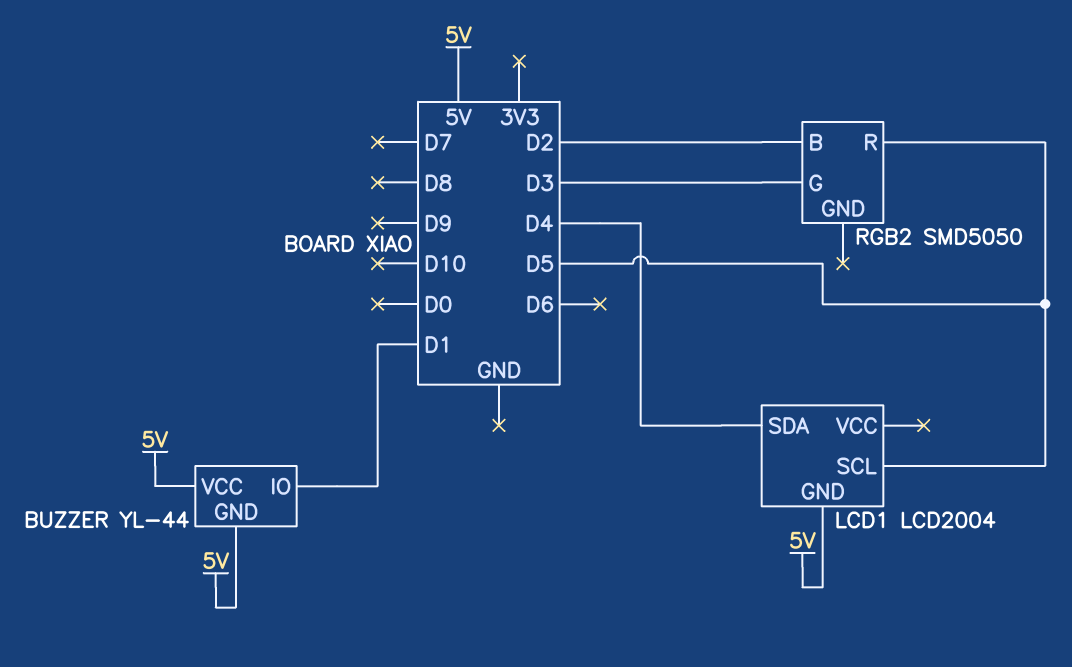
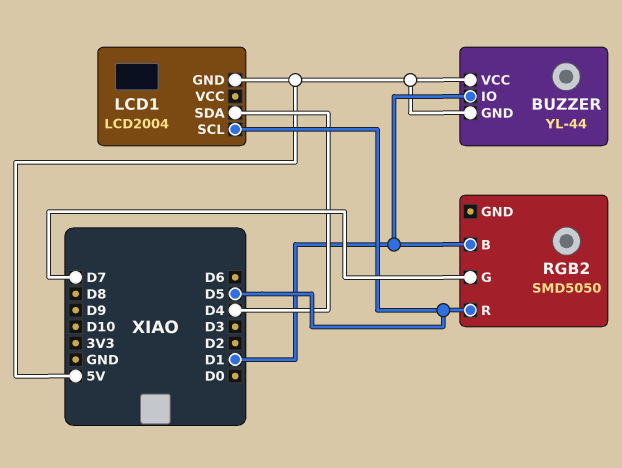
RGB2 pin B: D2 -> D1
RGB2 pin G: D3 -> D7

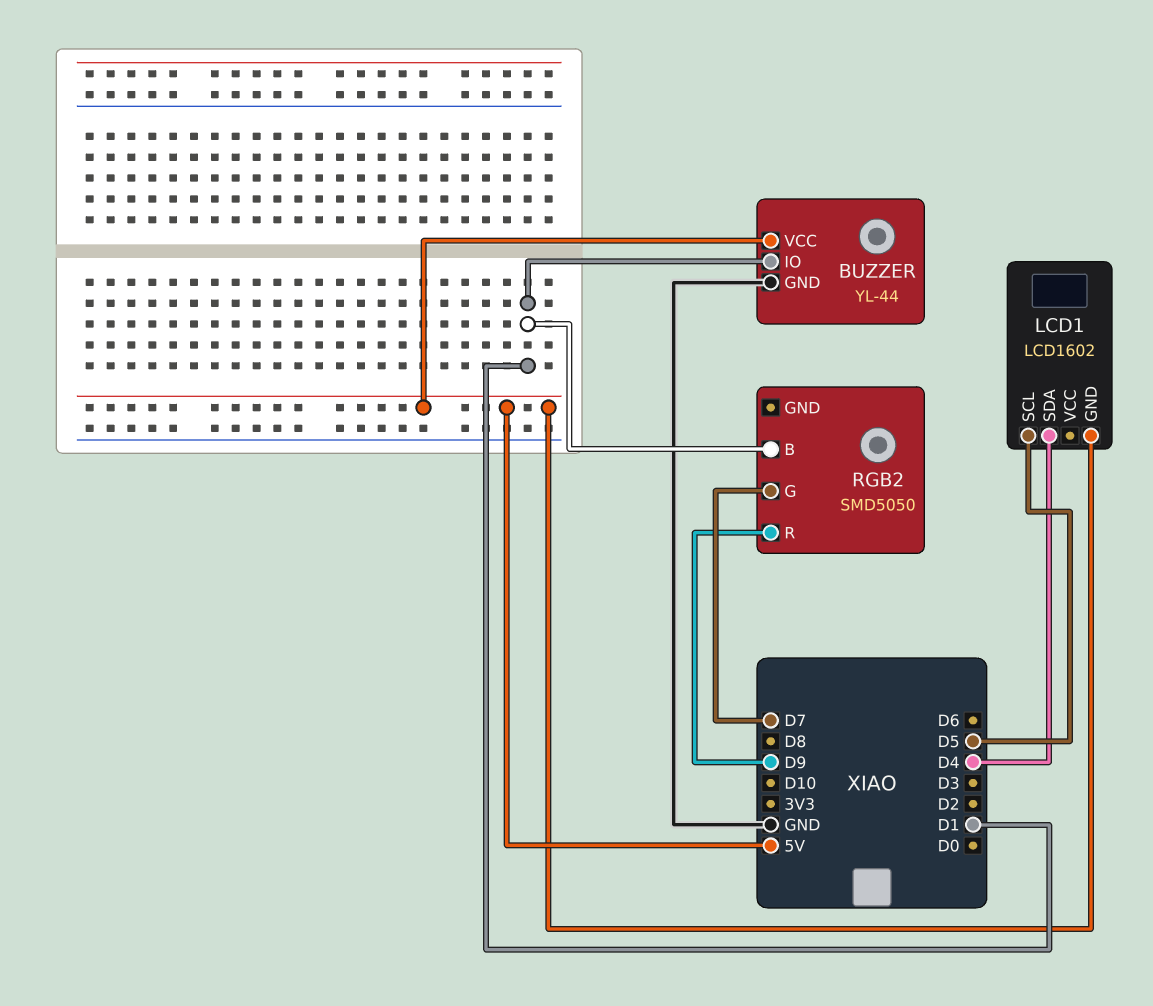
BUZZER pin GND: 5V -> GND
LCD1: LCD2004 -> LCD1602
RGB2 pin R: D5 -> D9

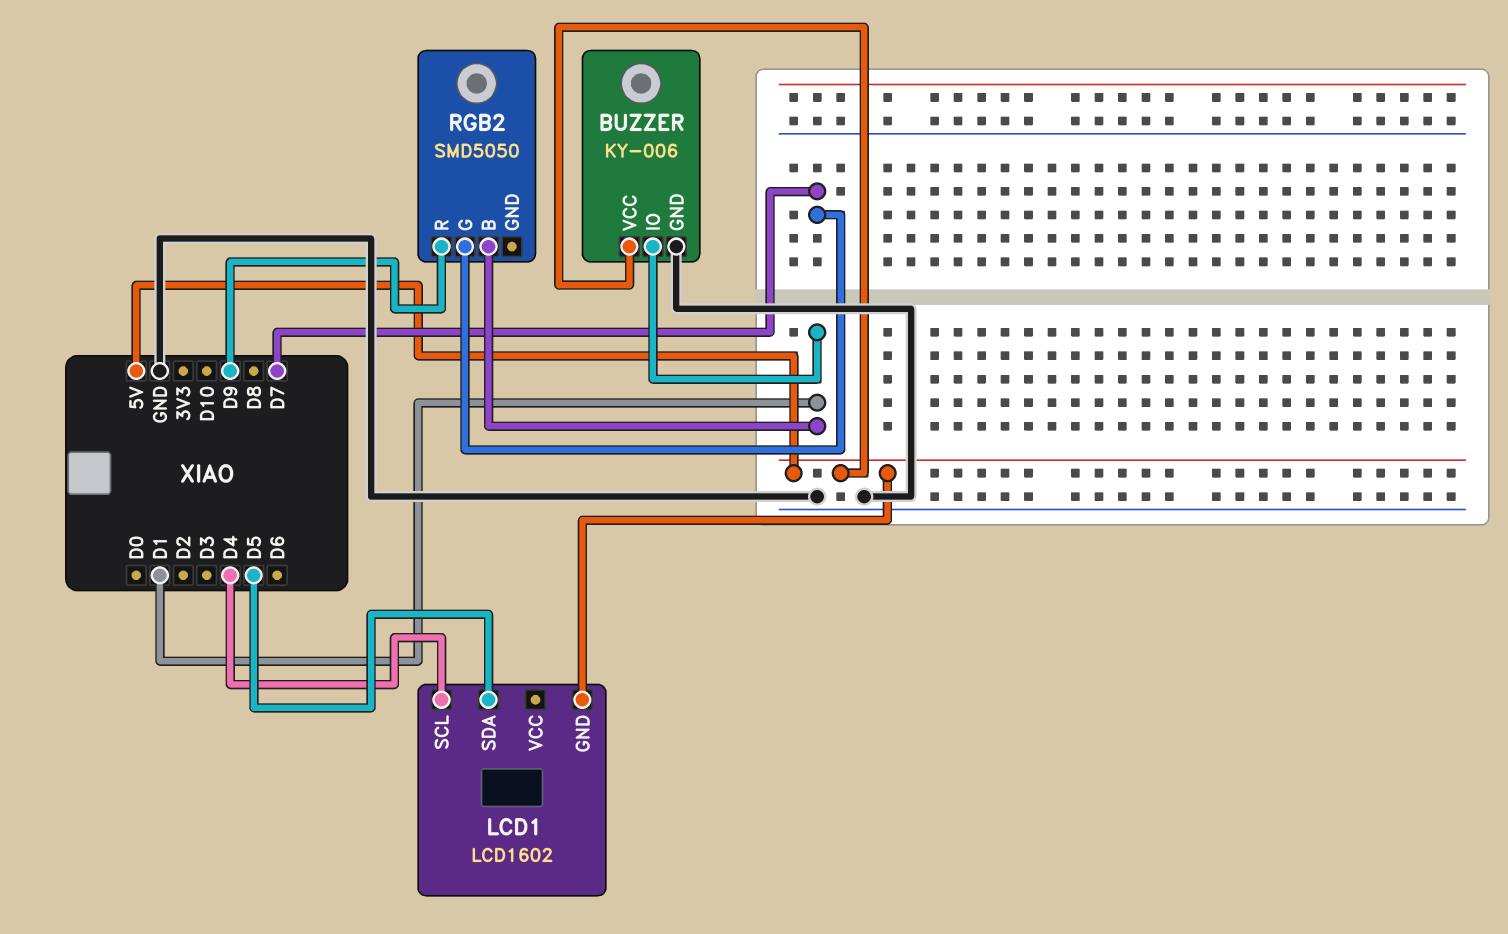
BUZZER: YL-44 -> KY-006
LCD1 pin SCL: D5 -> D4
LCD1 pin SDA: D4 -> D5

